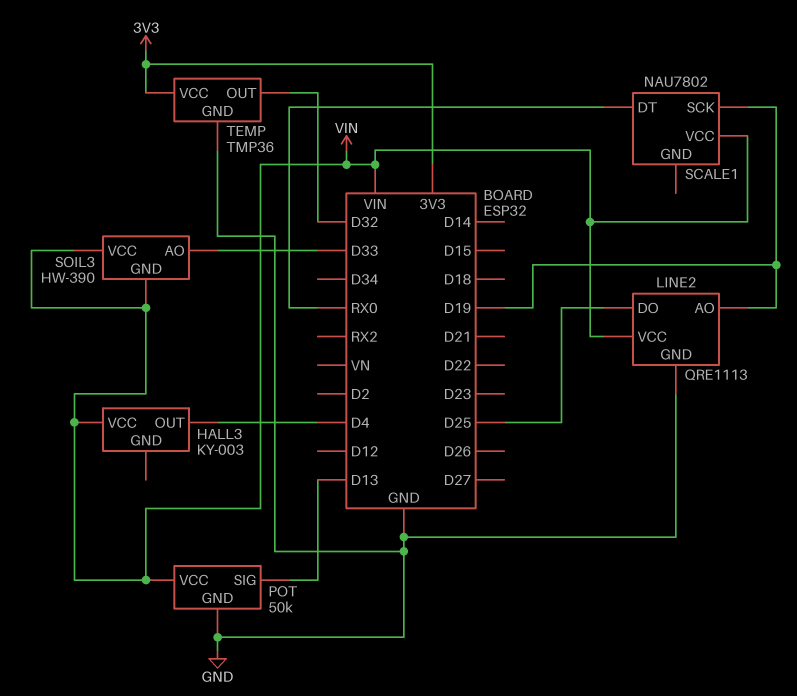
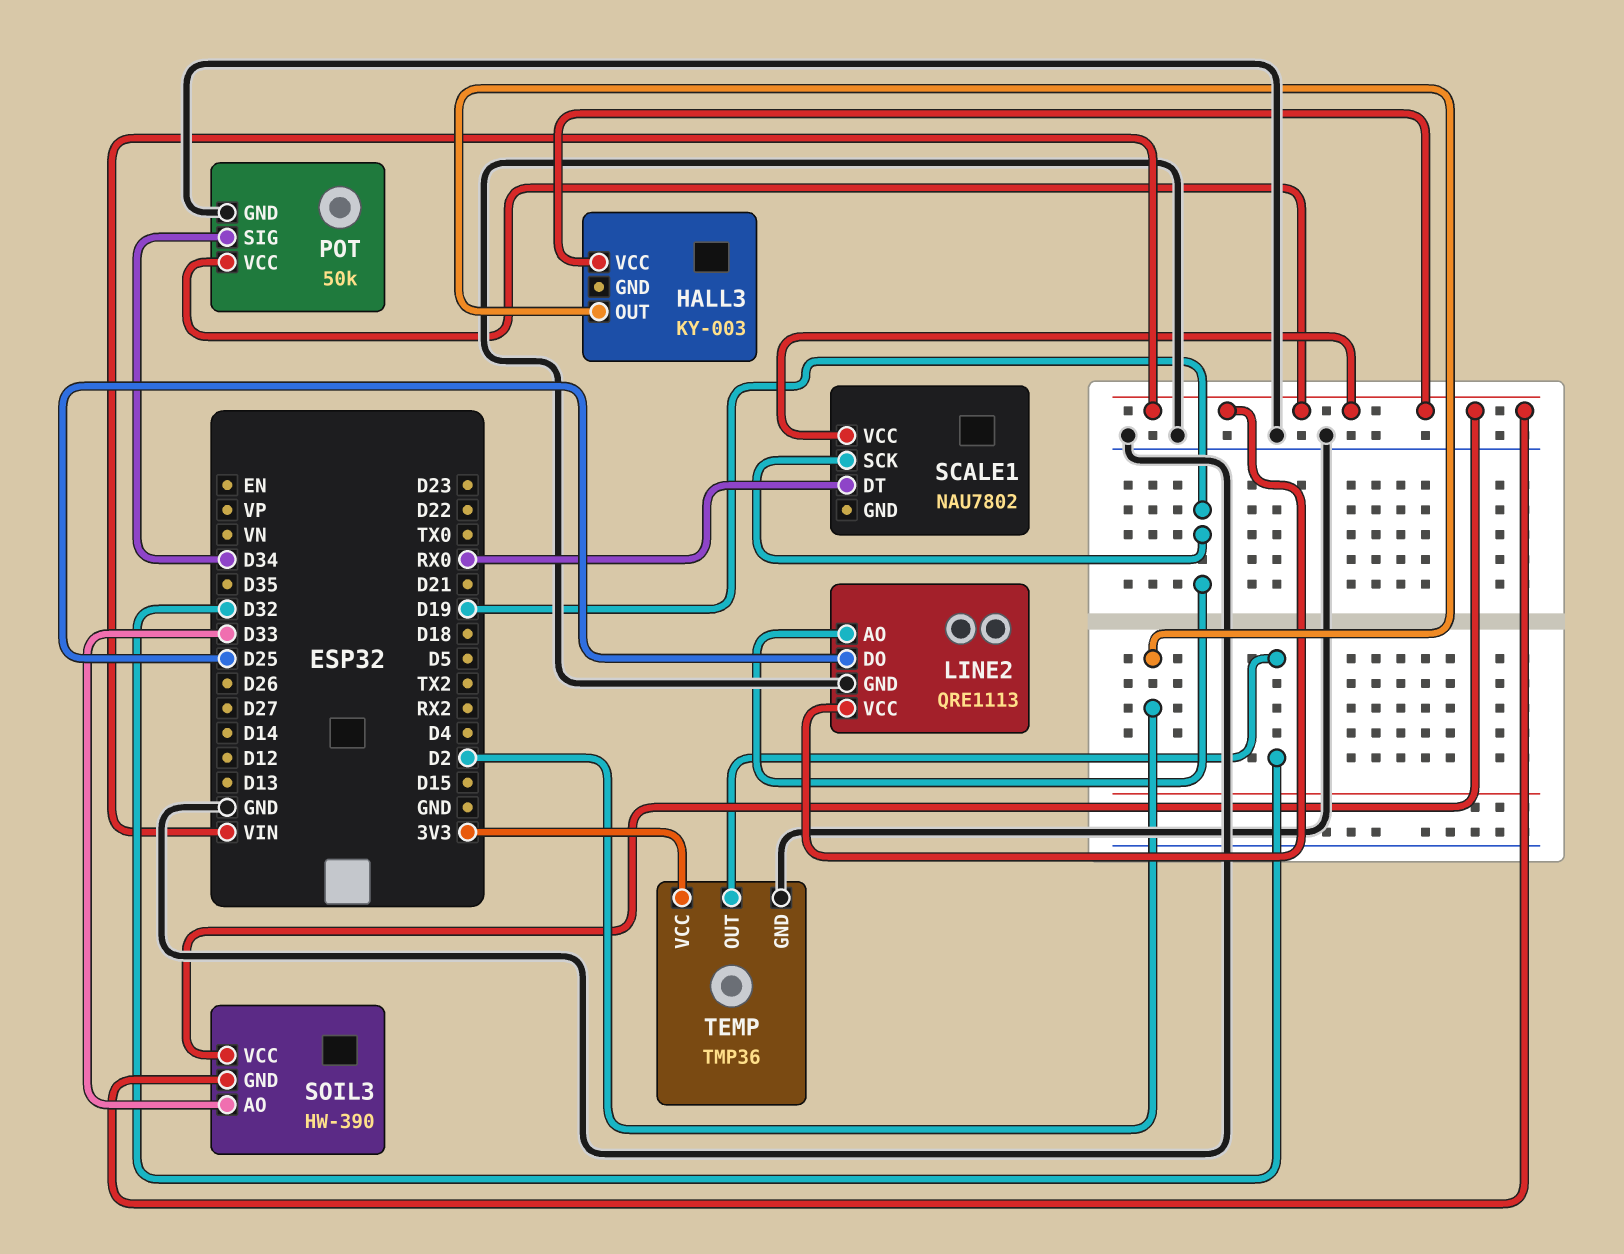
HALL3 pin OUT: D4 -> D2
POT pin SIG: D13 -> D34

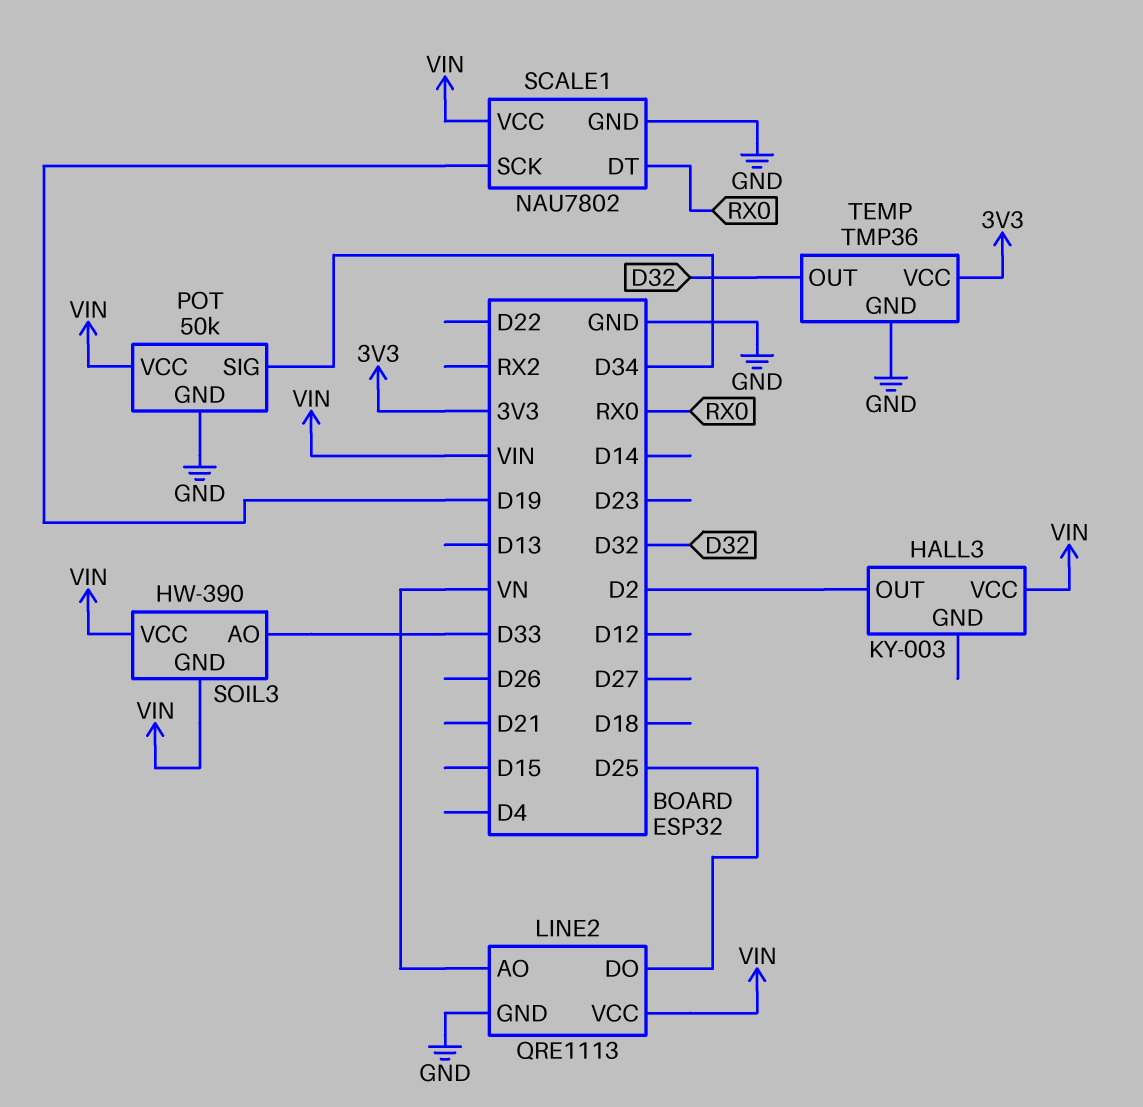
LINE2 pin AO: D19 -> VN
SCALE1 pin GND: none -> GND

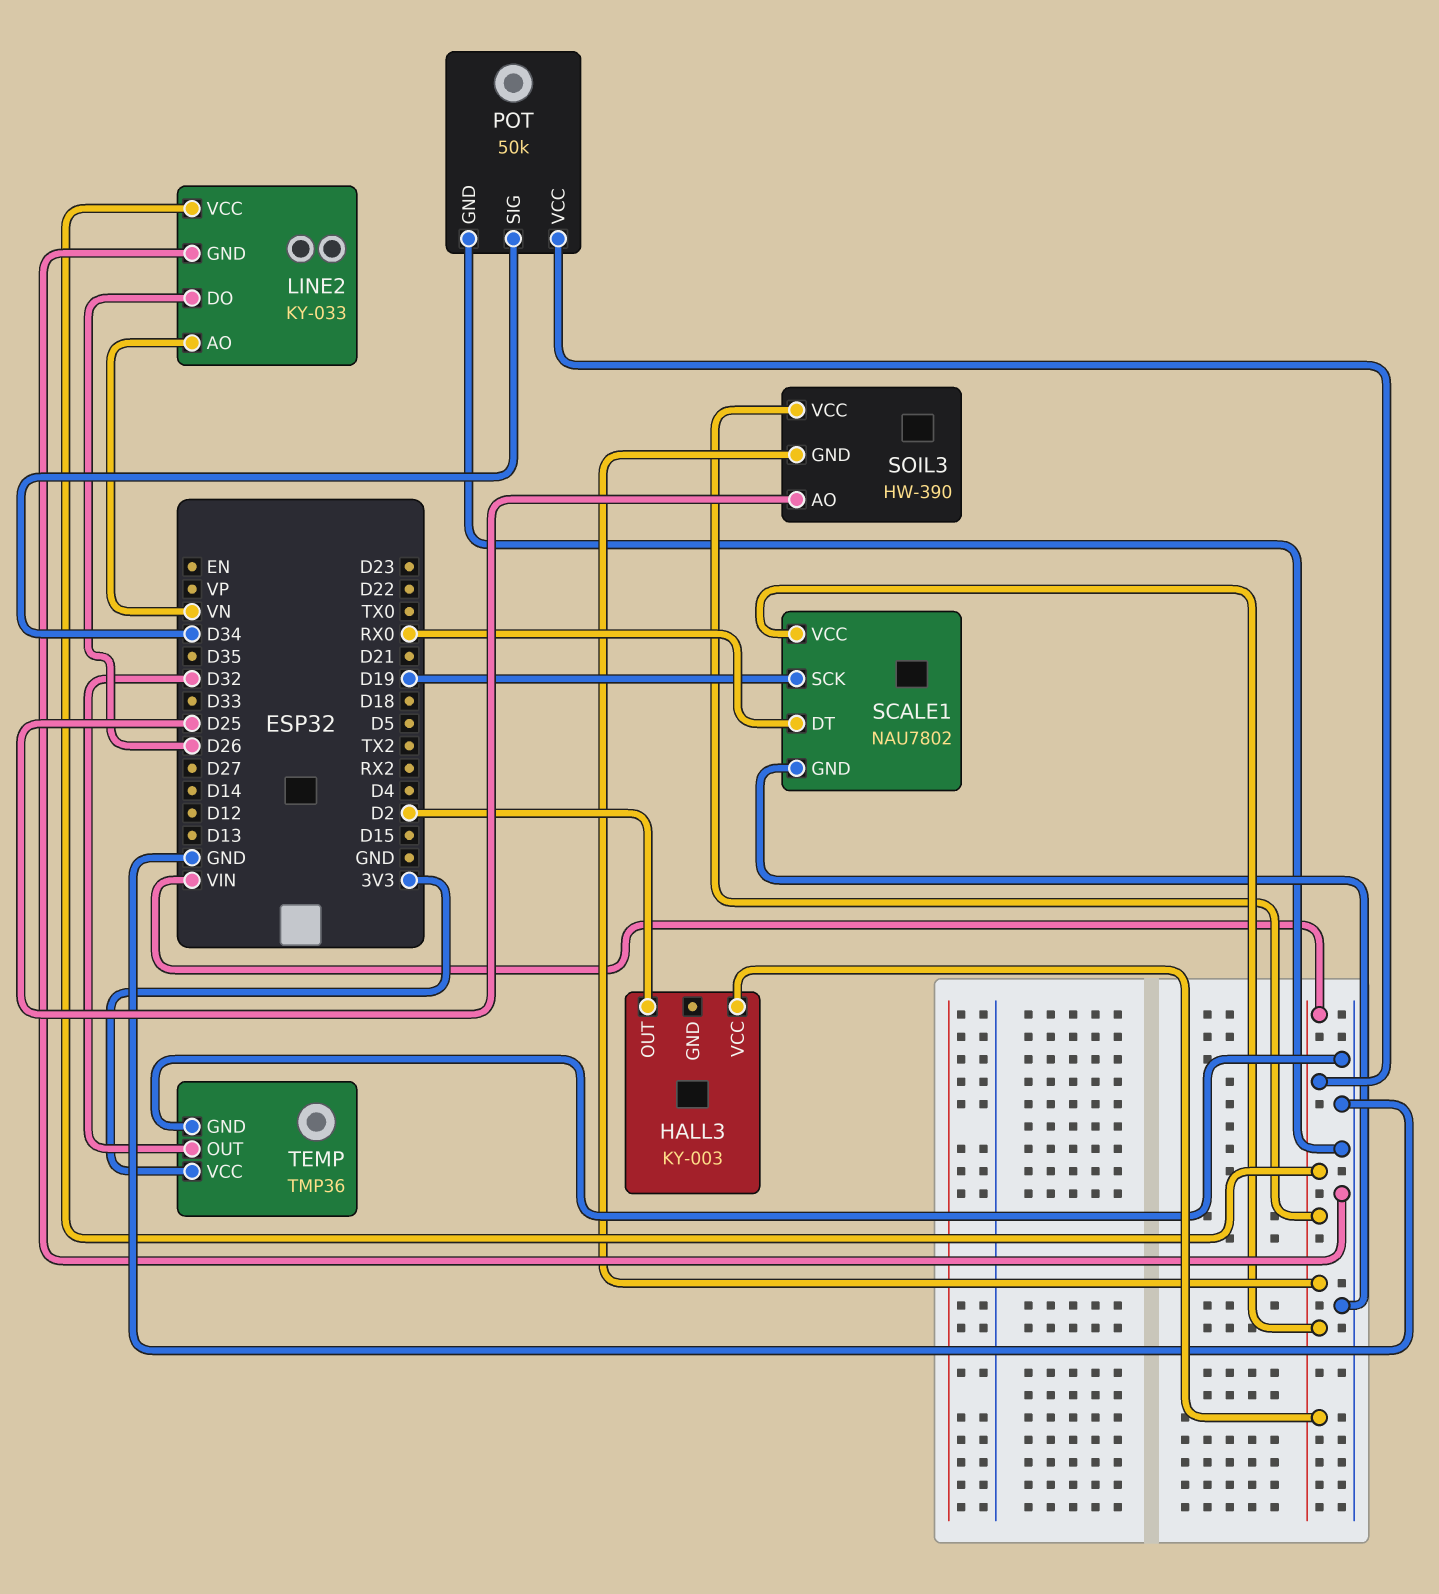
LINE2: QRE1113 -> KY-033
LINE2 pin DO: D25 -> D26
SOIL3 pin AO: D33 -> D25

